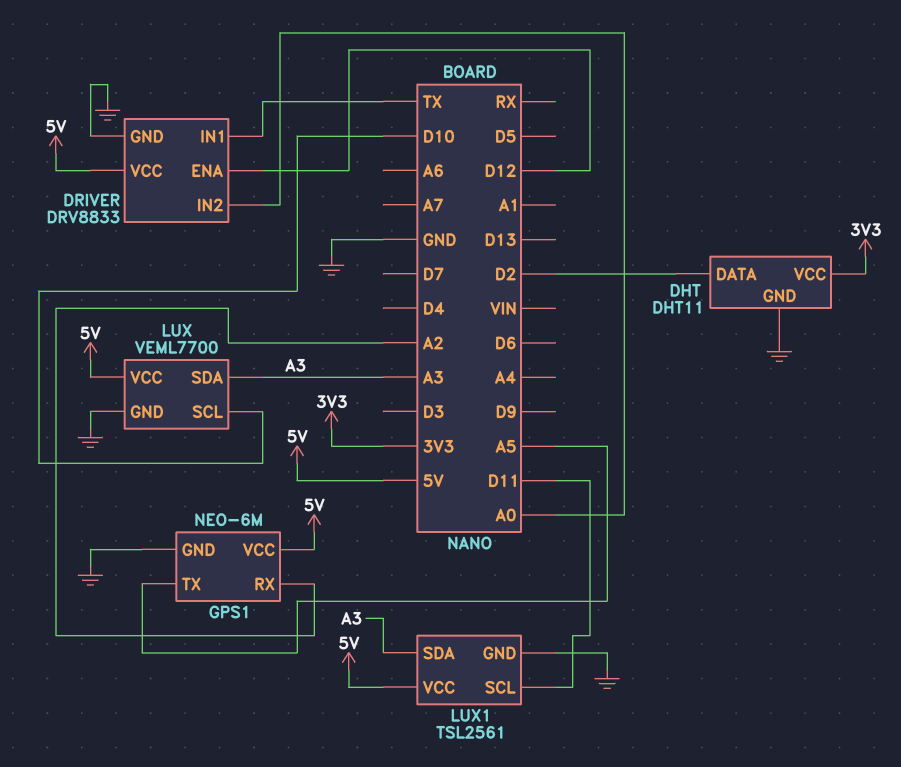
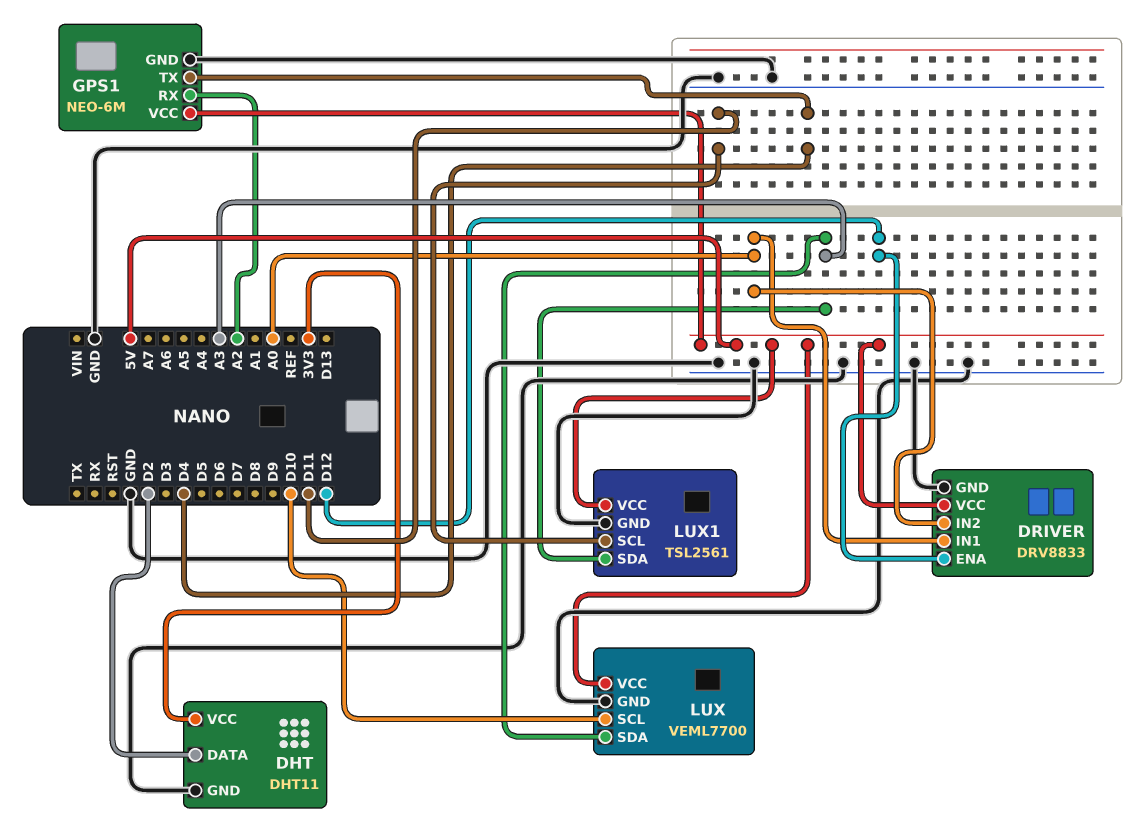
DRIVER pin IN1: TX -> A0
GPS1 pin TX: A5 -> D4

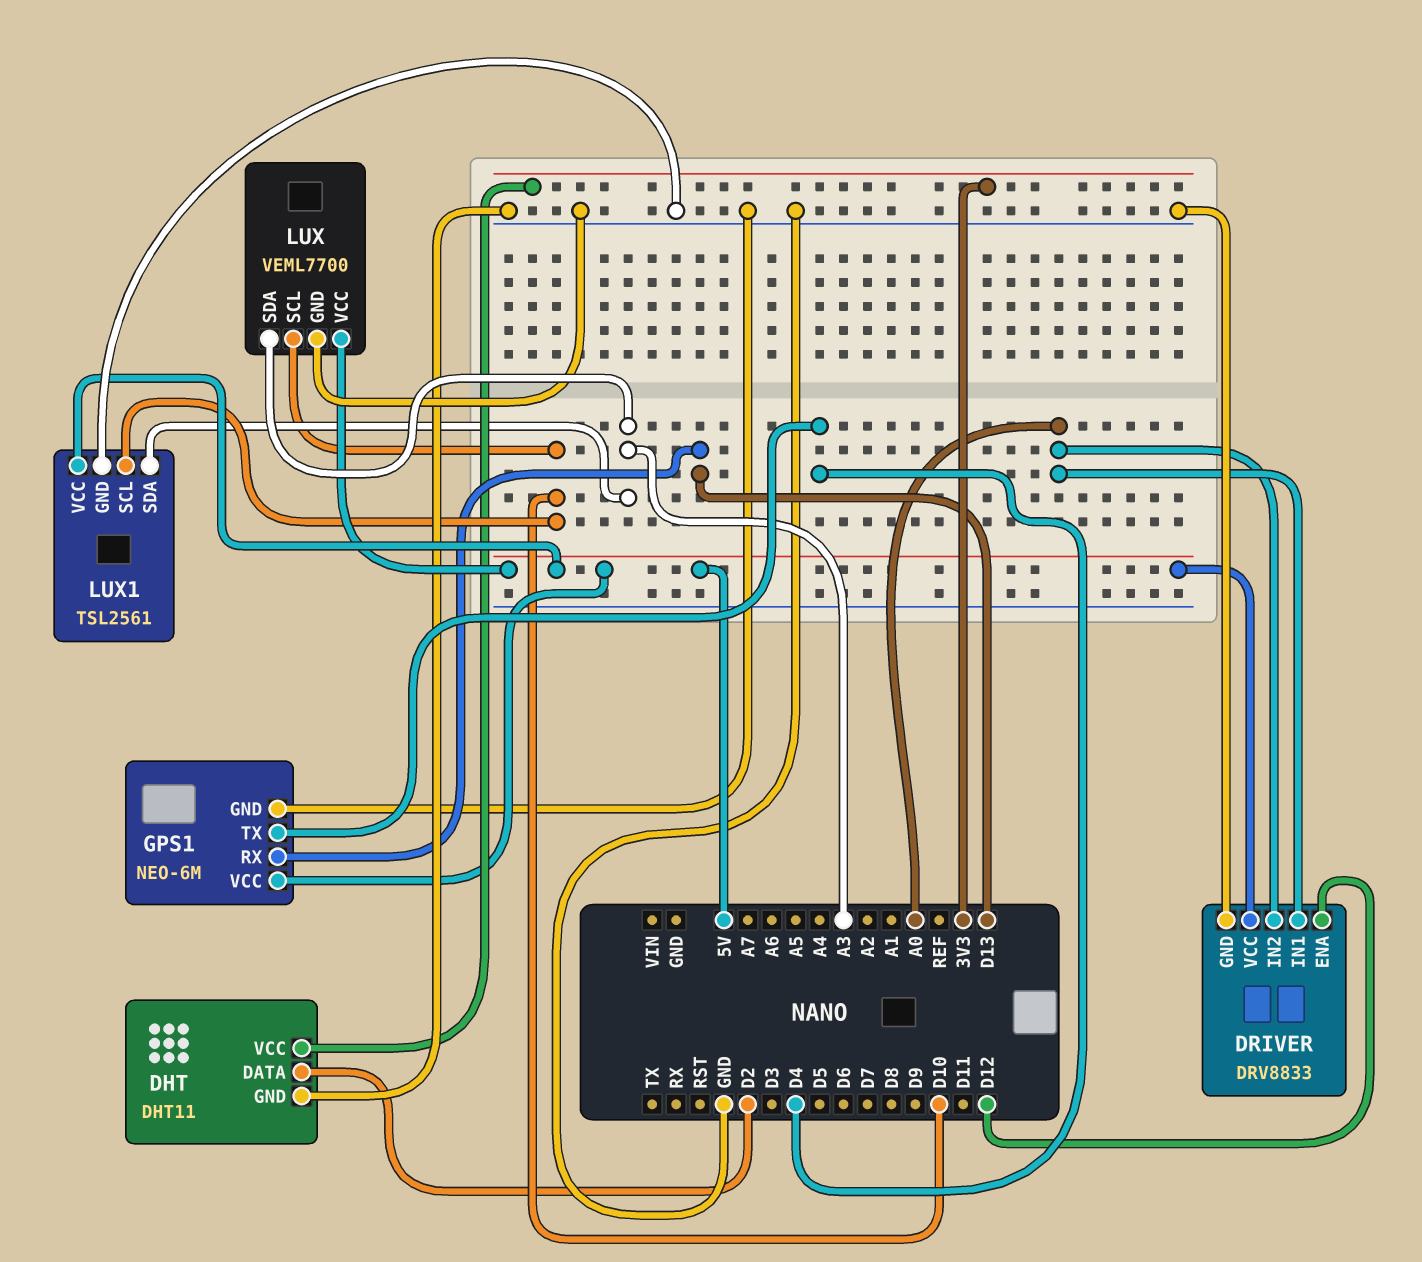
GPS1 pin RX: A2 -> D13
LUX1 pin SCL: D11 -> D10

